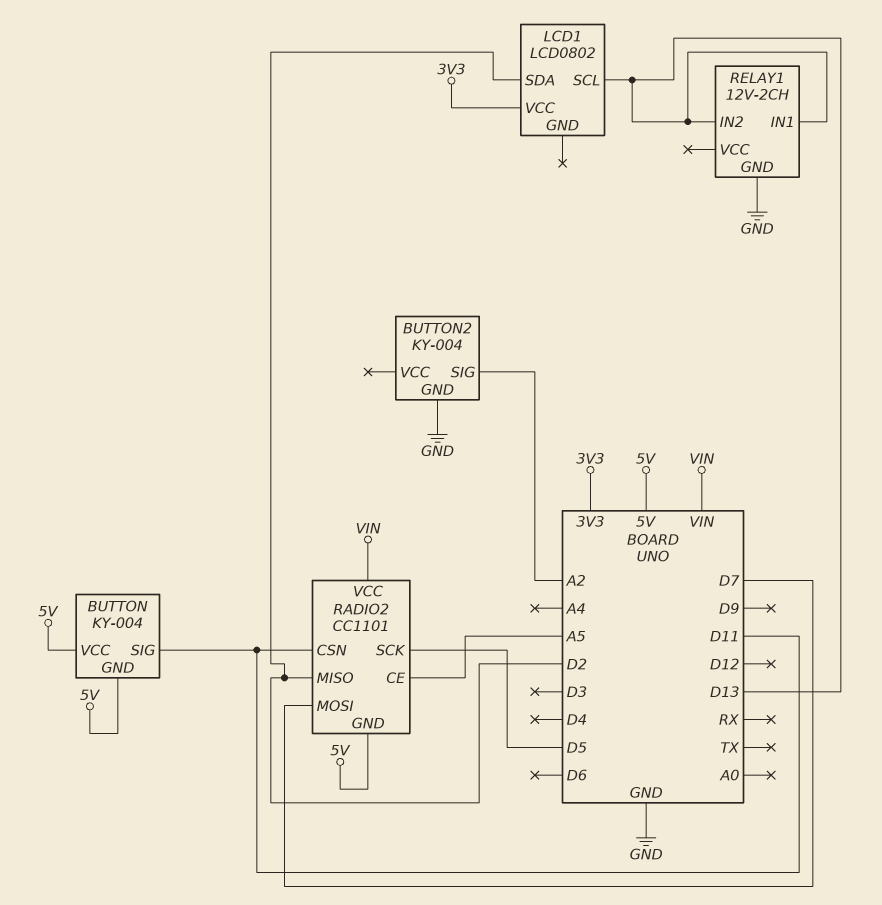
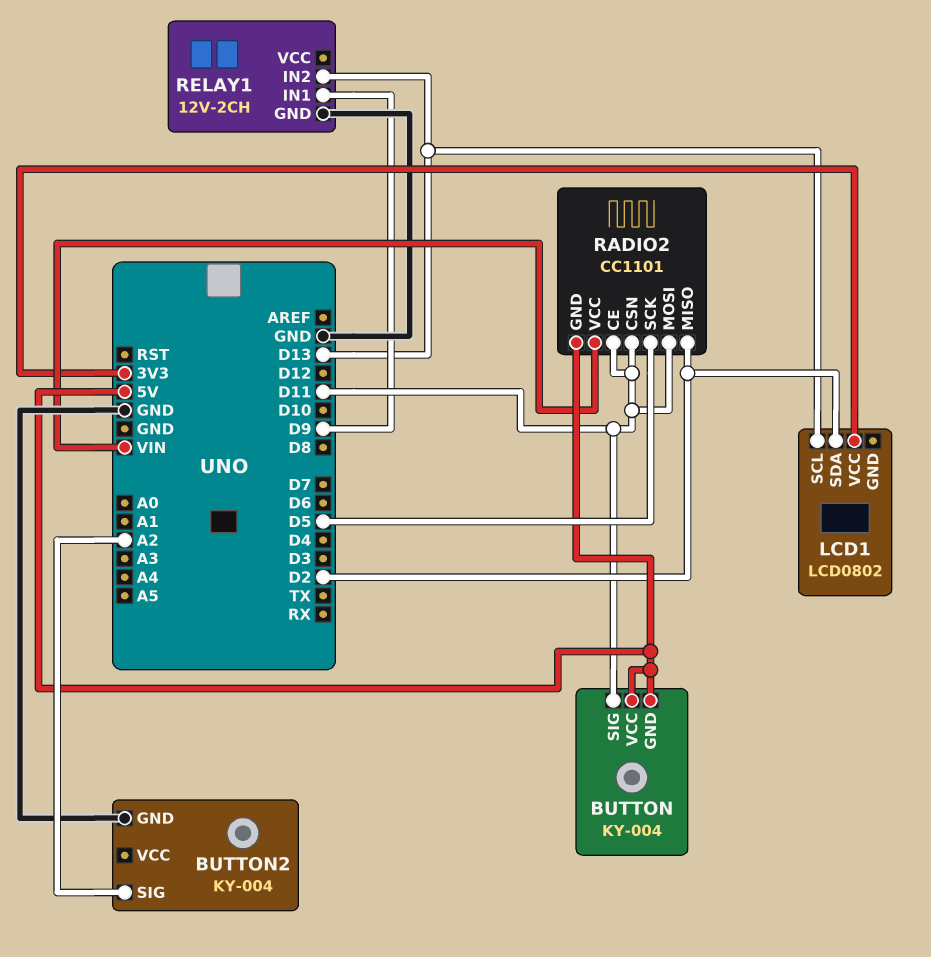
RADIO2 pin CE: A5 -> D11
RADIO2 pin MOSI: D7 -> D11
RELAY1 pin IN1: D13 -> D9

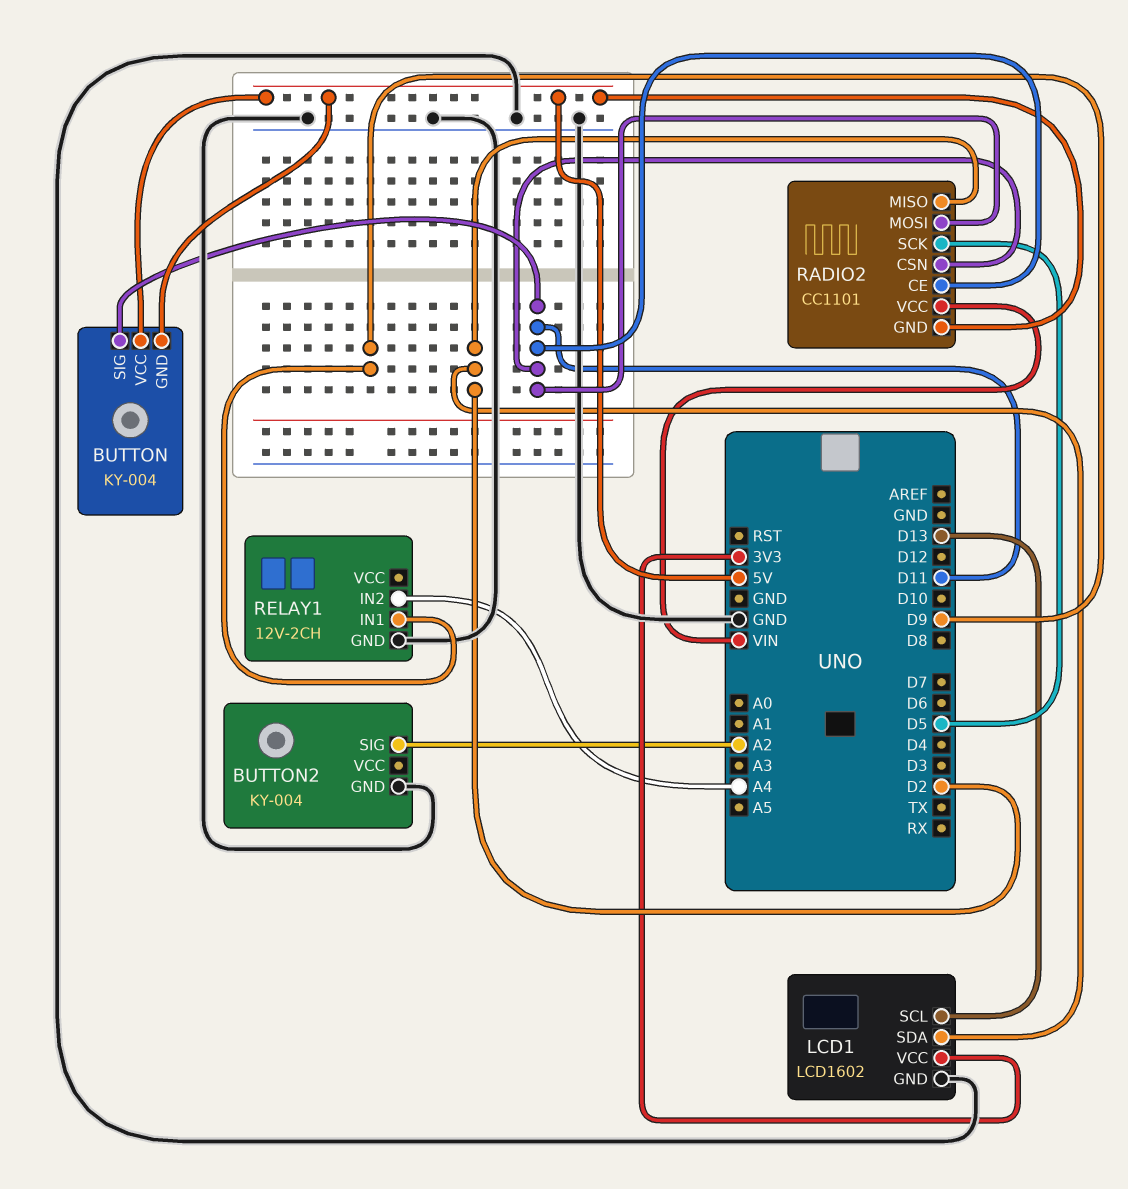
LCD1: LCD0802 -> LCD1602
LCD1 pin GND: none -> GND
RELAY1 pin IN2: D13 -> A4

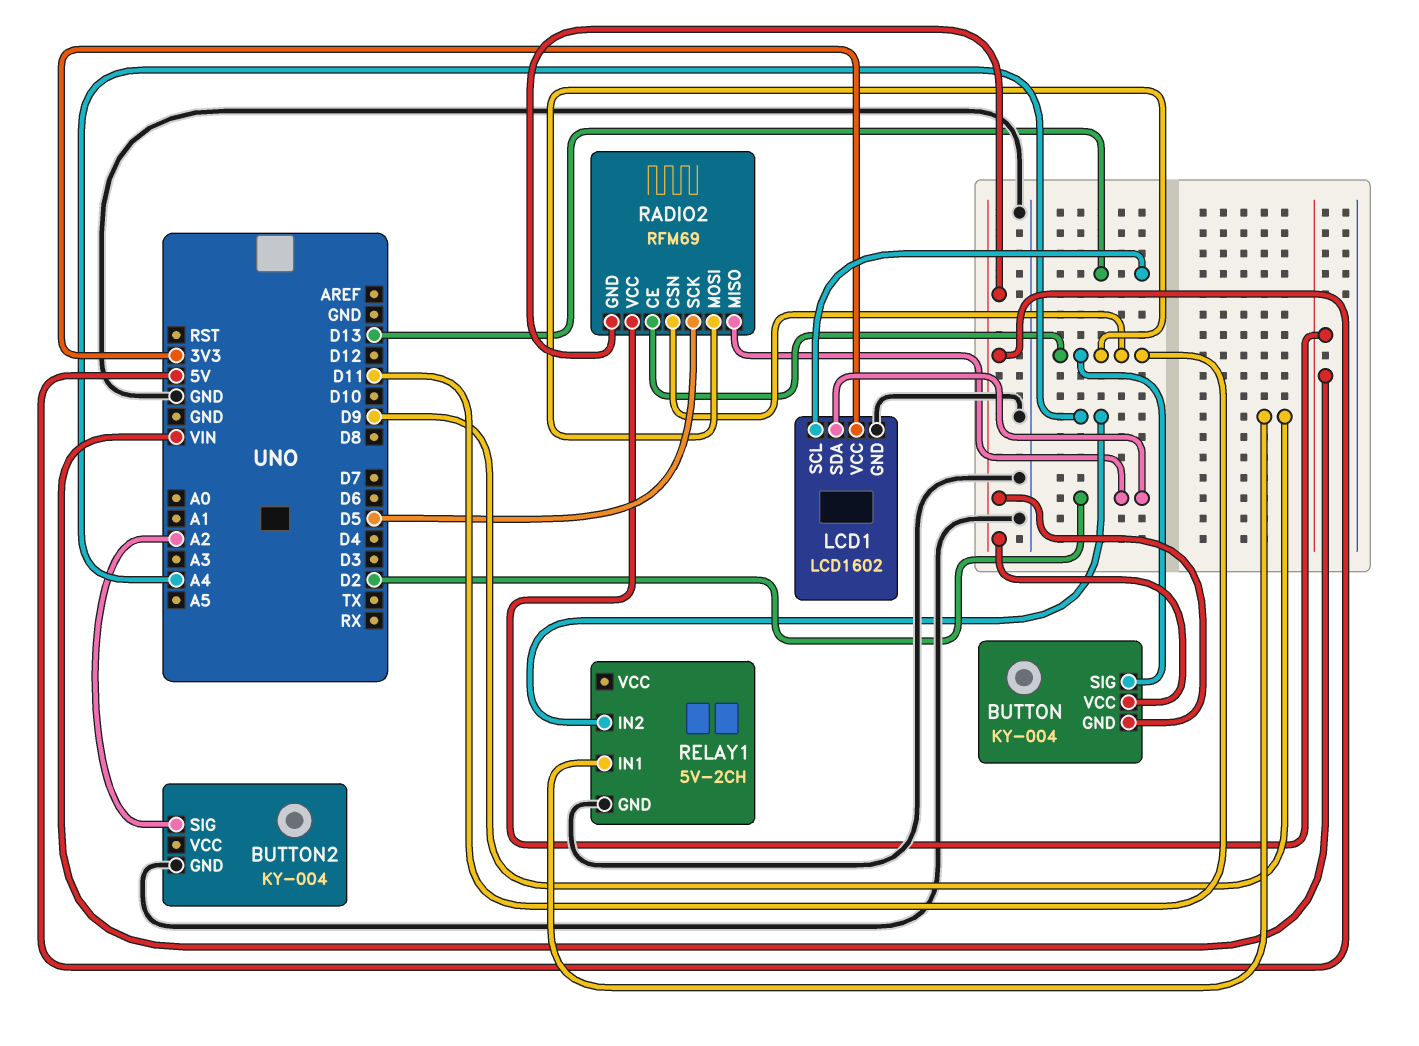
RADIO2: CC1101 -> RFM69
RELAY1: 12V-2CH -> 5V-2CH

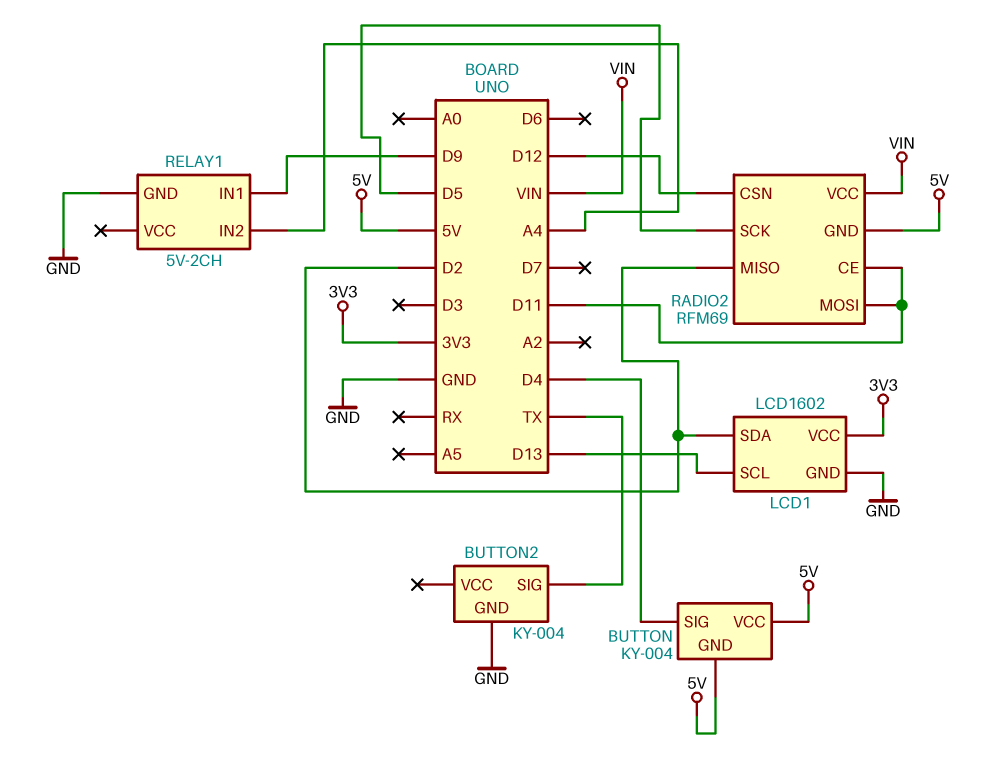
BUTTON pin SIG: D11 -> D4
BUTTON2 pin SIG: A2 -> TX
RADIO2 pin CSN: D11 -> D12

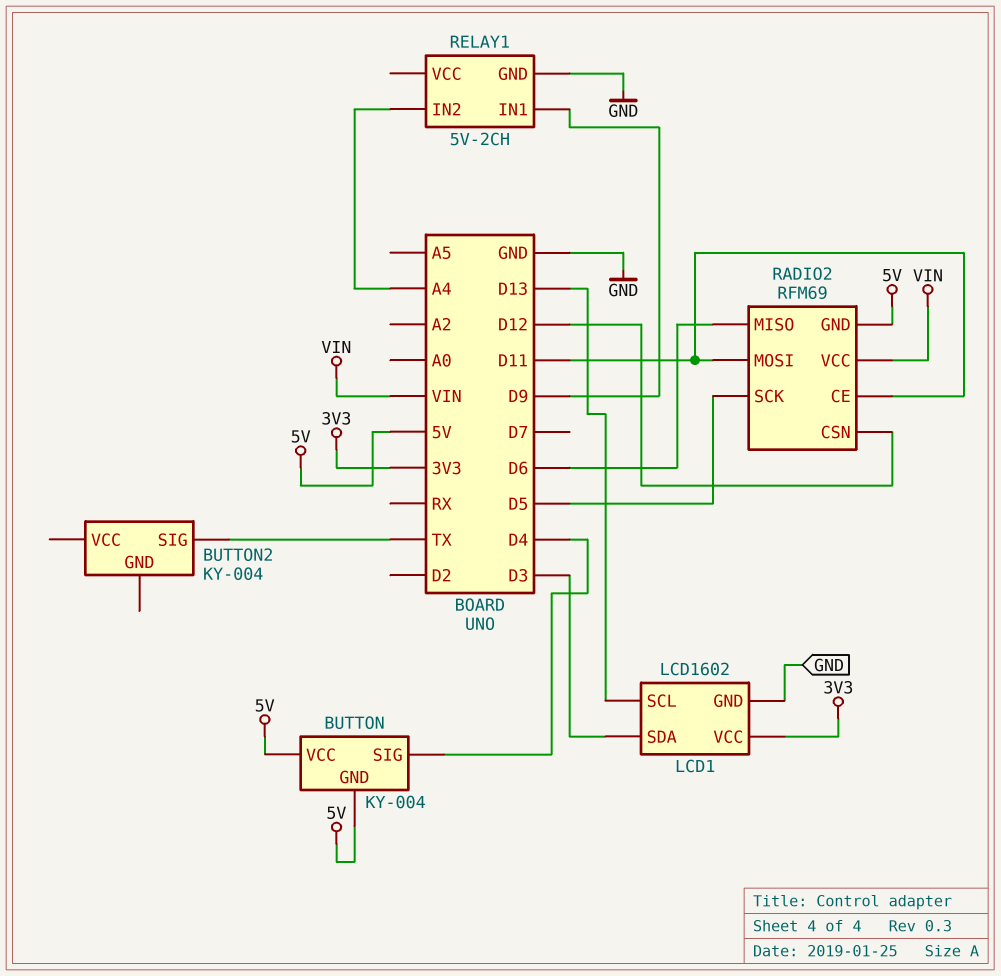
BUTTON2 pin GND: GND -> none
LCD1 pin SDA: D2 -> D3
RADIO2 pin MISO: D2 -> D6

